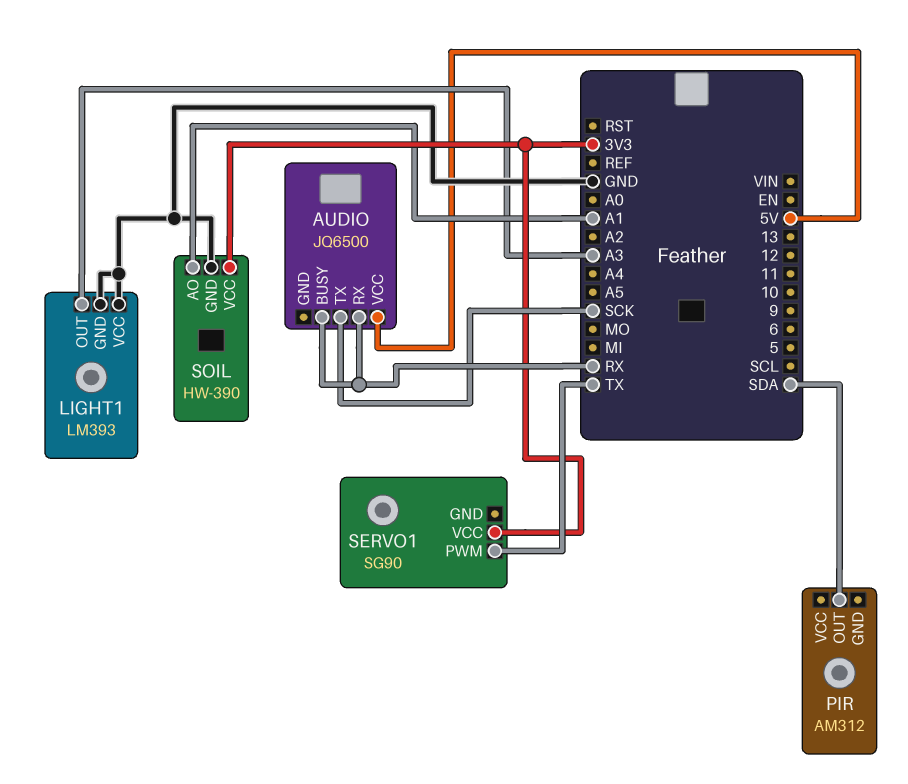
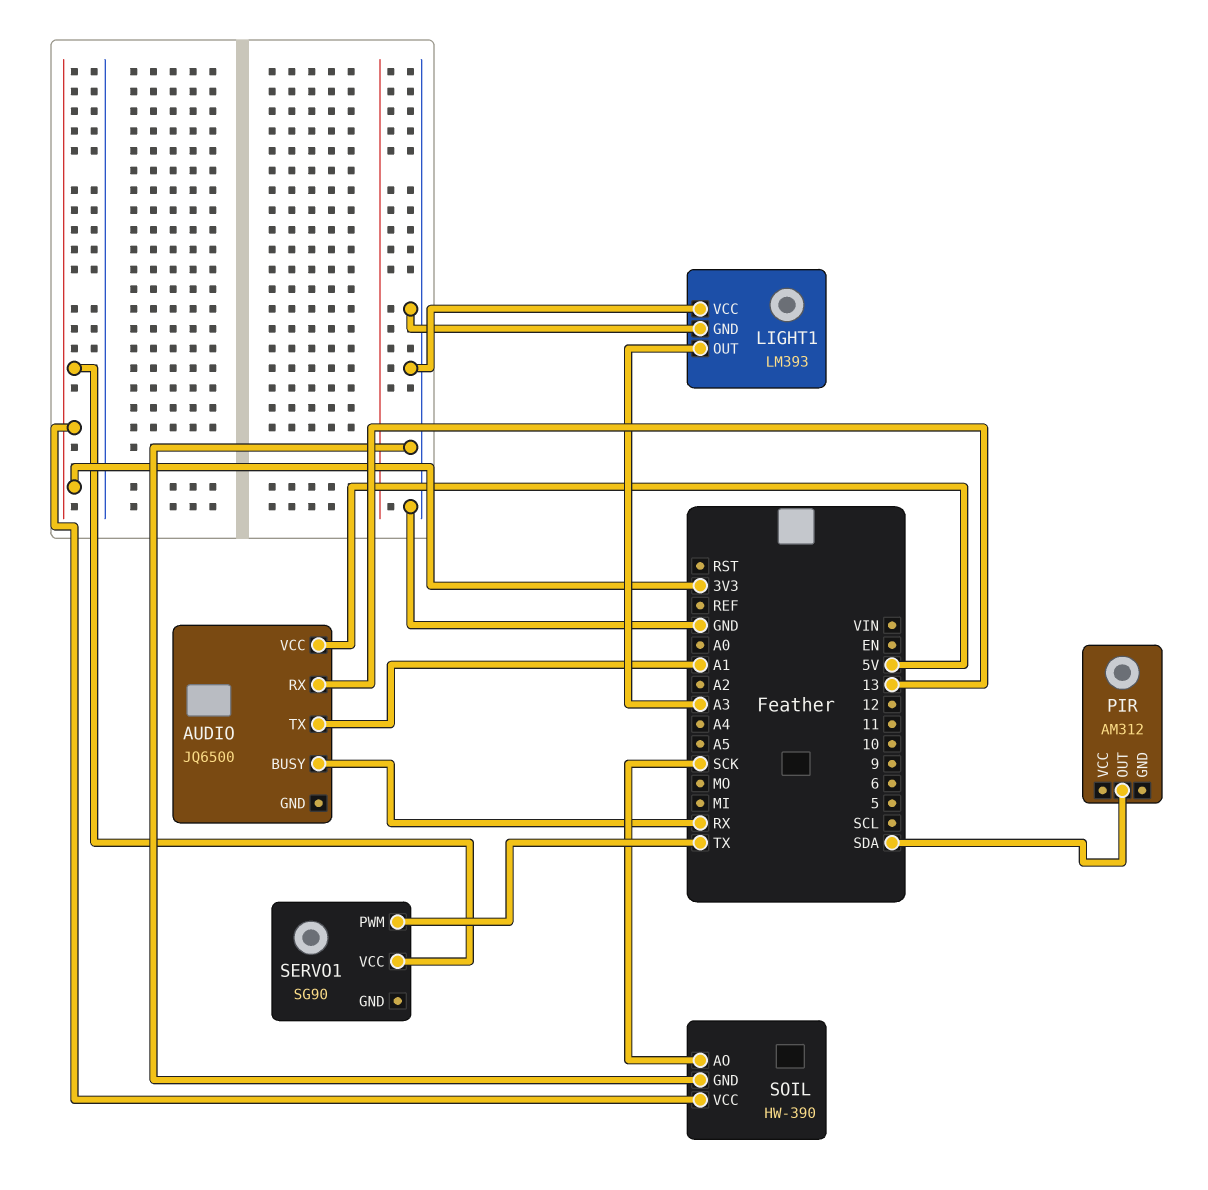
AUDIO pin RX: RX -> 13
AUDIO pin TX: SCK -> A1
SOIL pin AO: A1 -> SCK

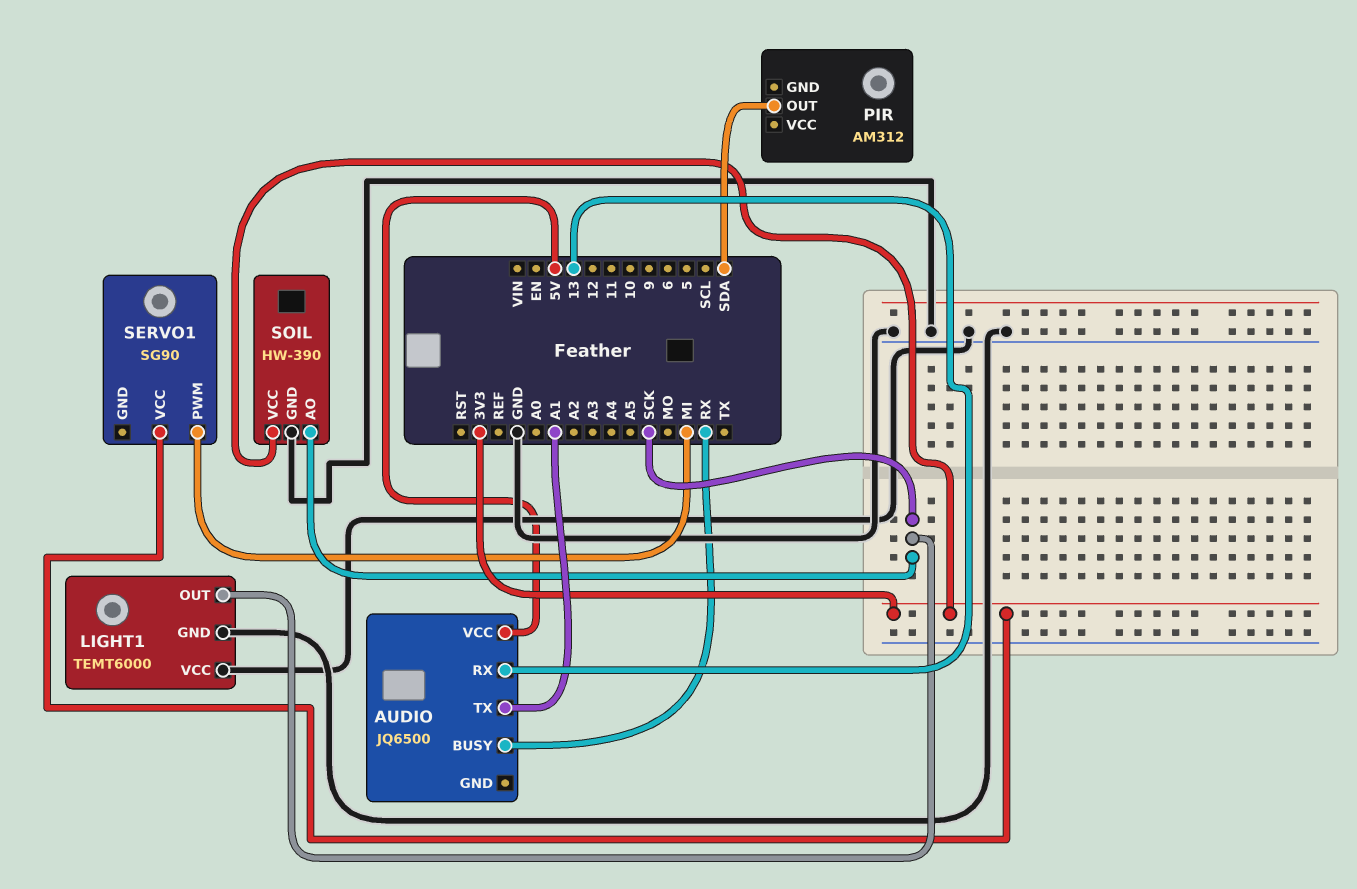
LIGHT1: LM393 -> TEMT6000
LIGHT1 pin OUT: A3 -> SCK
SERVO1 pin PWM: TX -> MI

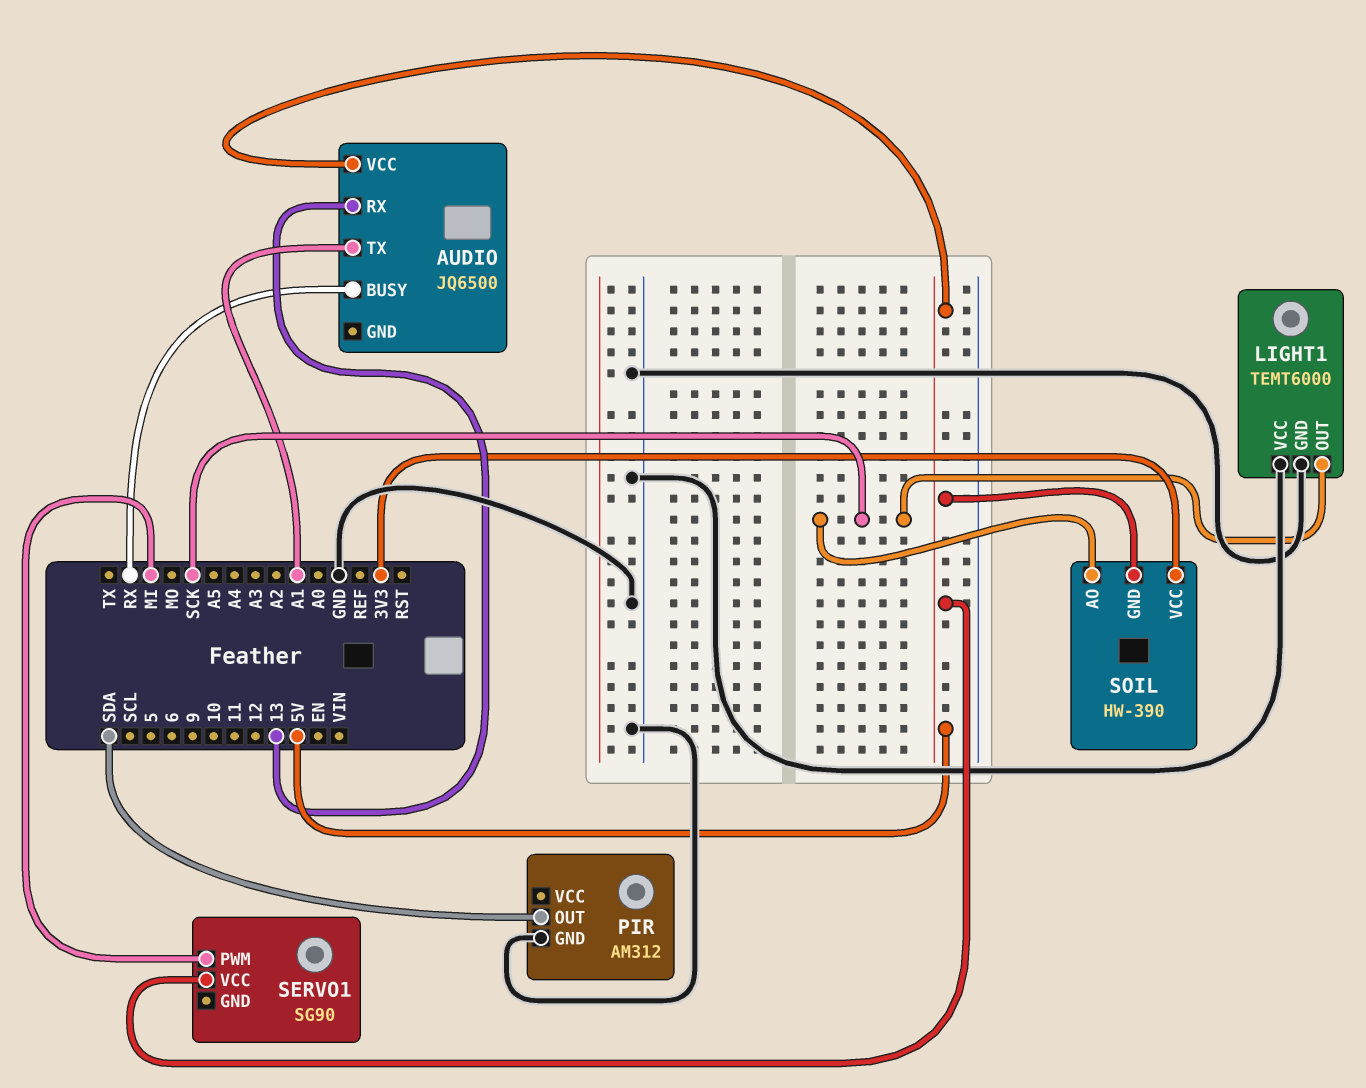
PIR pin GND: none -> GND
SERVO1 pin VCC: 3V3 -> 5V
SOIL pin GND: GND -> 5V

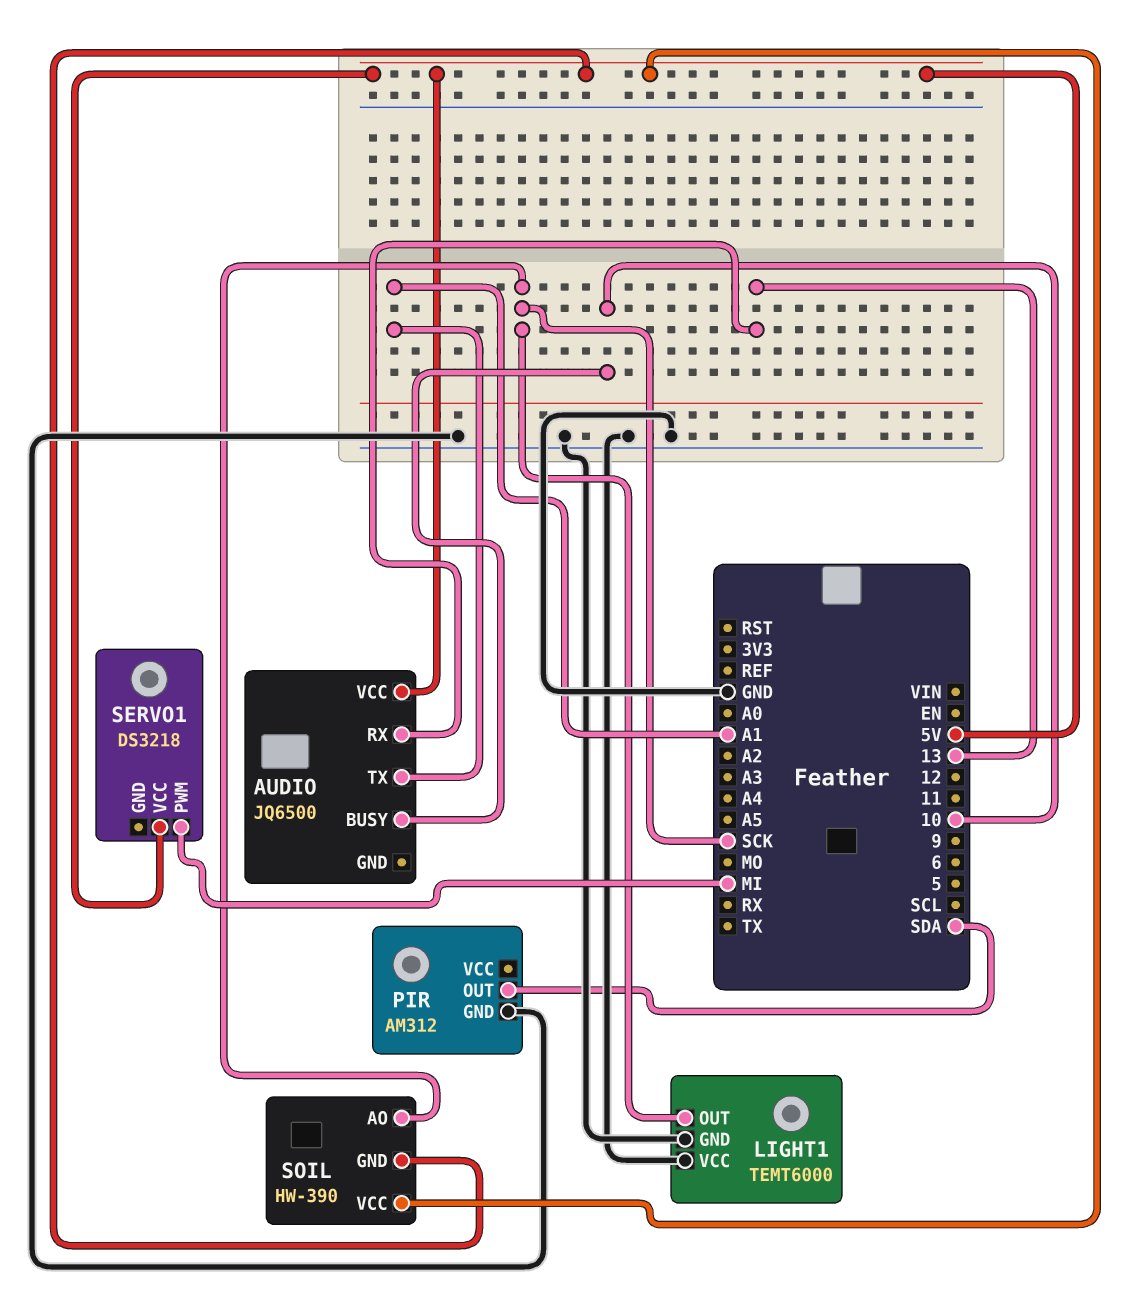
AUDIO pin BUSY: RX -> 10
SERVO1: SG90 -> DS3218
SOIL pin VCC: 3V3 -> 5V

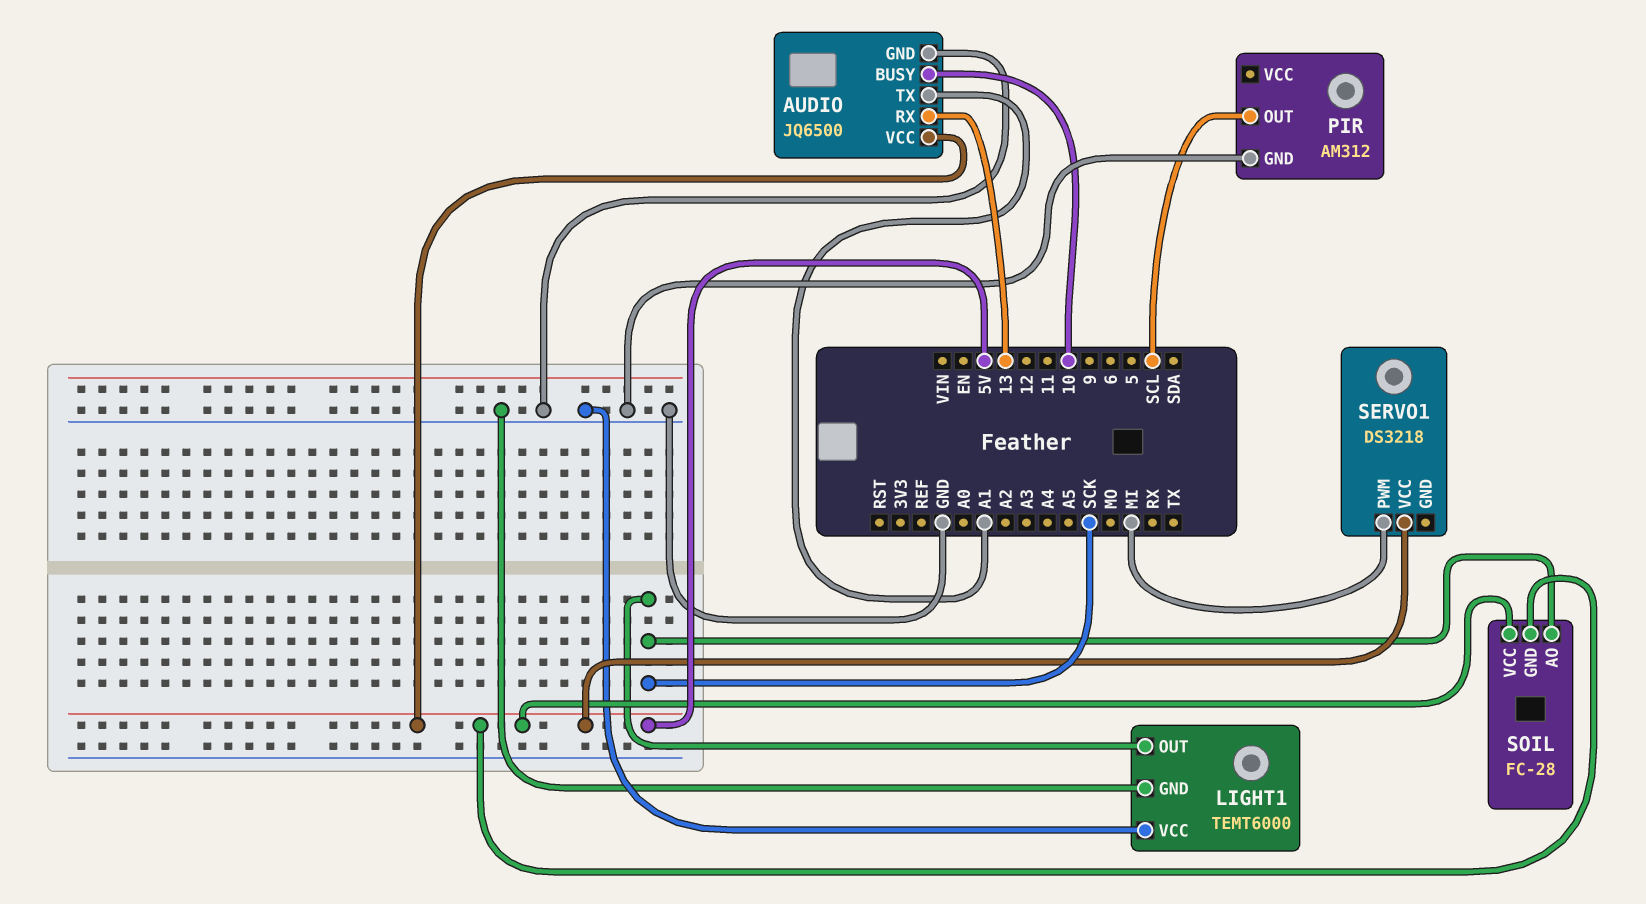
AUDIO pin GND: none -> GND
PIR pin OUT: SDA -> SCL
SOIL: HW-390 -> FC-28

